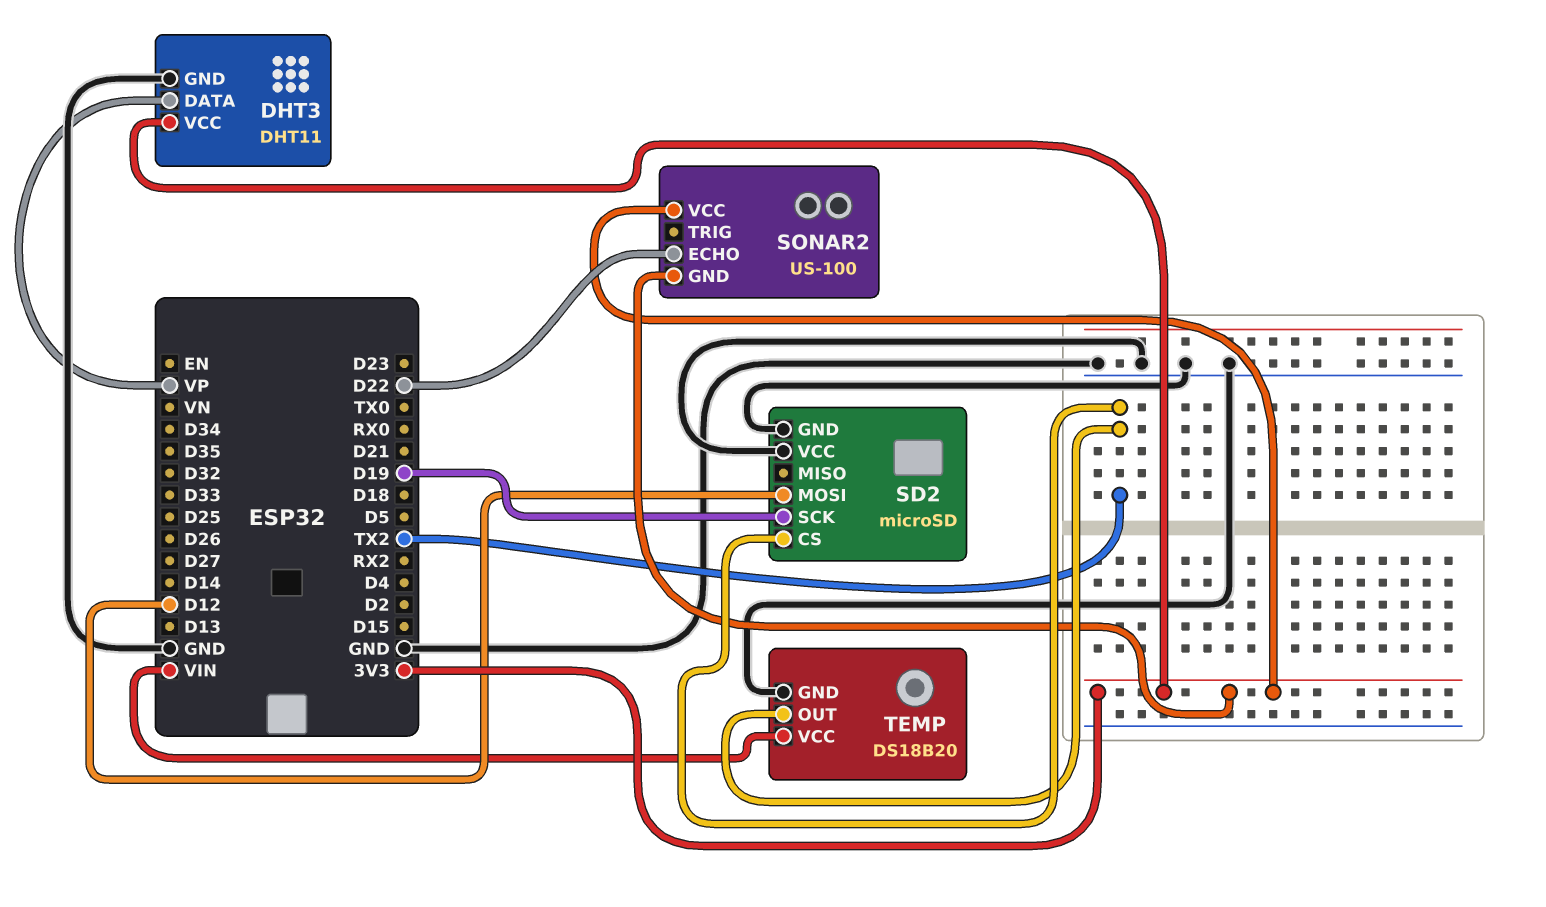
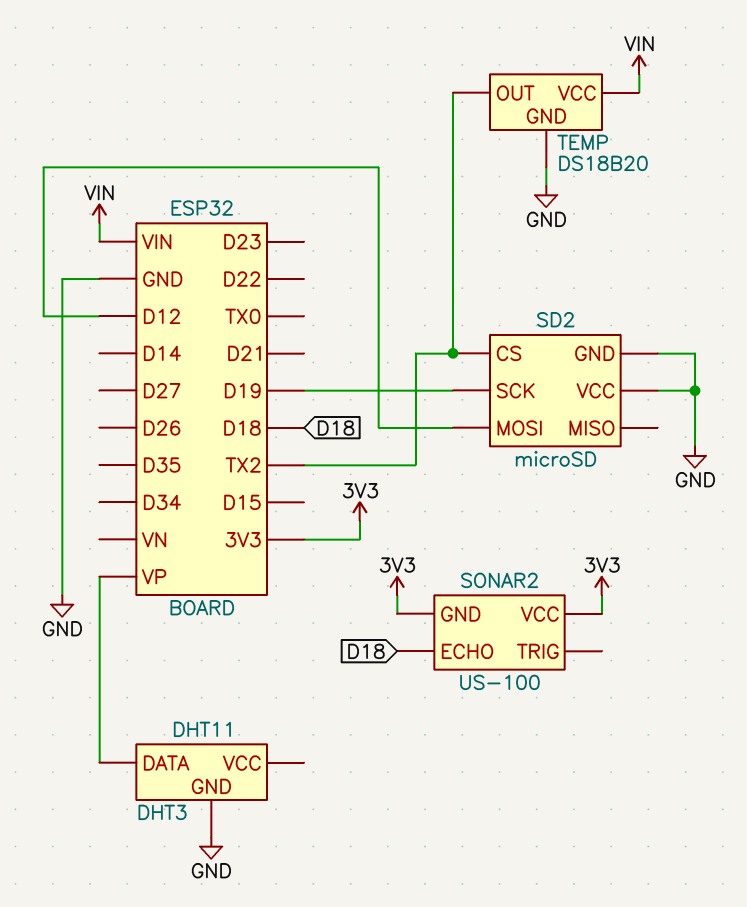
DHT3 pin VCC: 3V3 -> none
SONAR2 pin ECHO: D22 -> D18

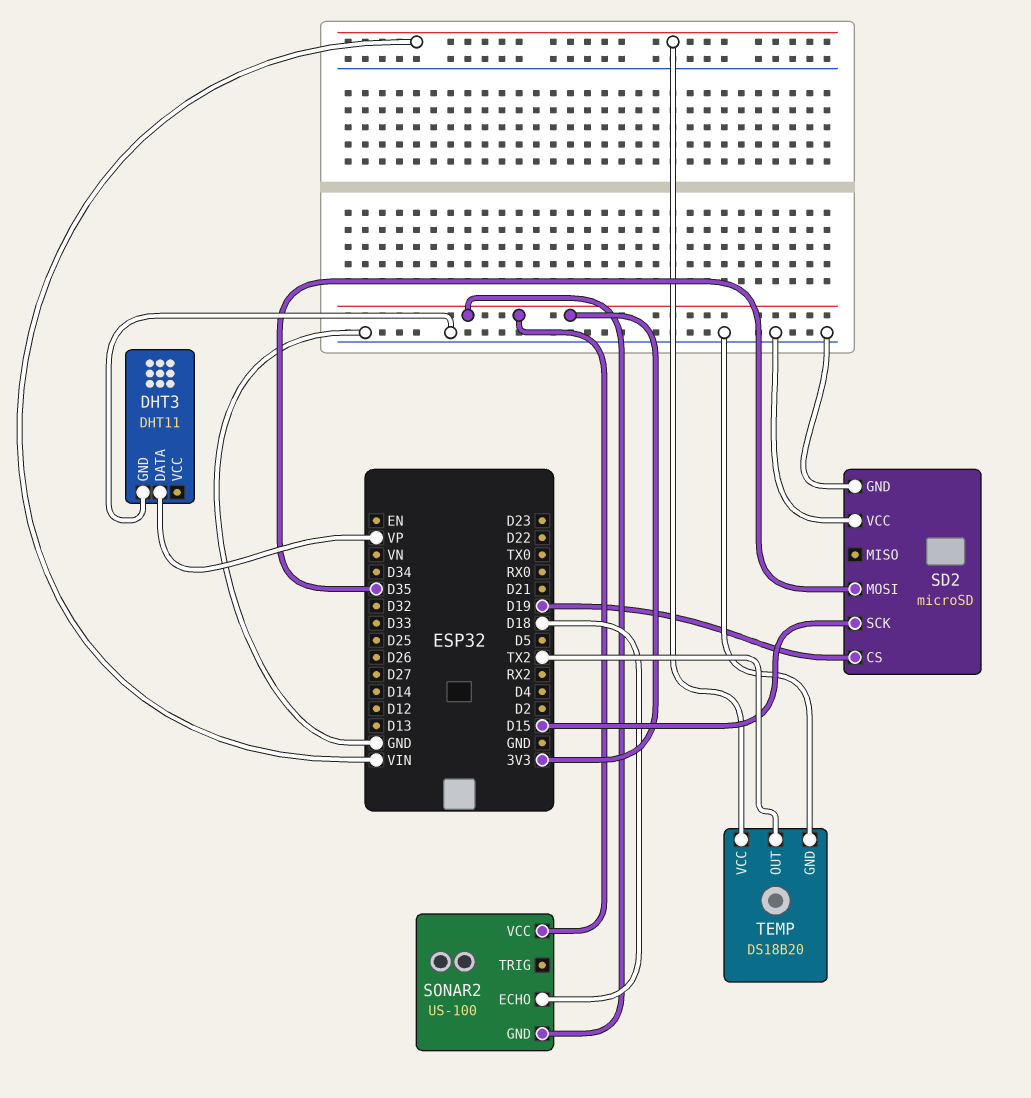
SD2 pin CS: TX2 -> D19
SD2 pin MOSI: D12 -> D35
SD2 pin SCK: D19 -> D15

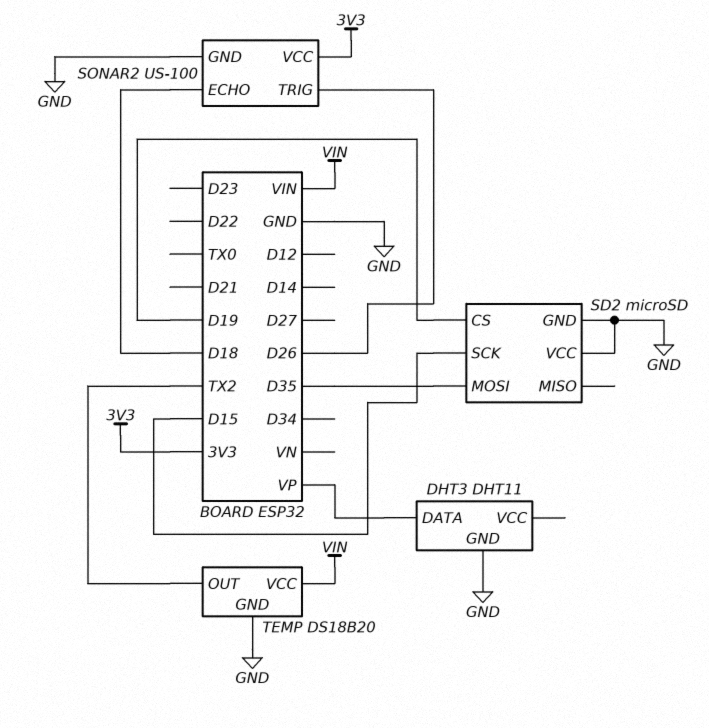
SONAR2 pin GND: 3V3 -> GND
SONAR2 pin TRIG: none -> D26

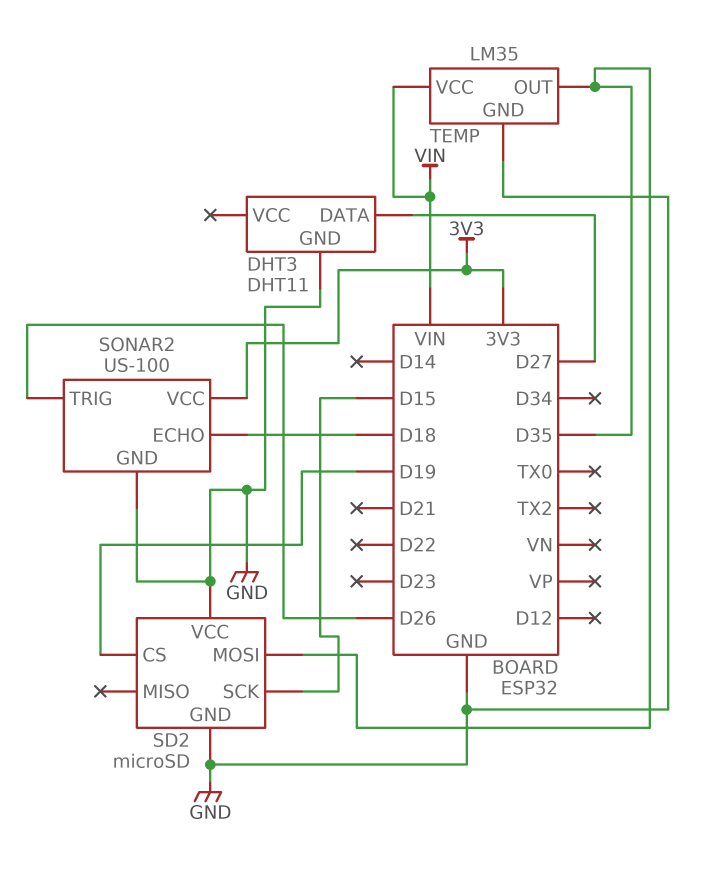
DHT3 pin DATA: VP -> D27
TEMP: DS18B20 -> LM35
TEMP pin OUT: TX2 -> D35

